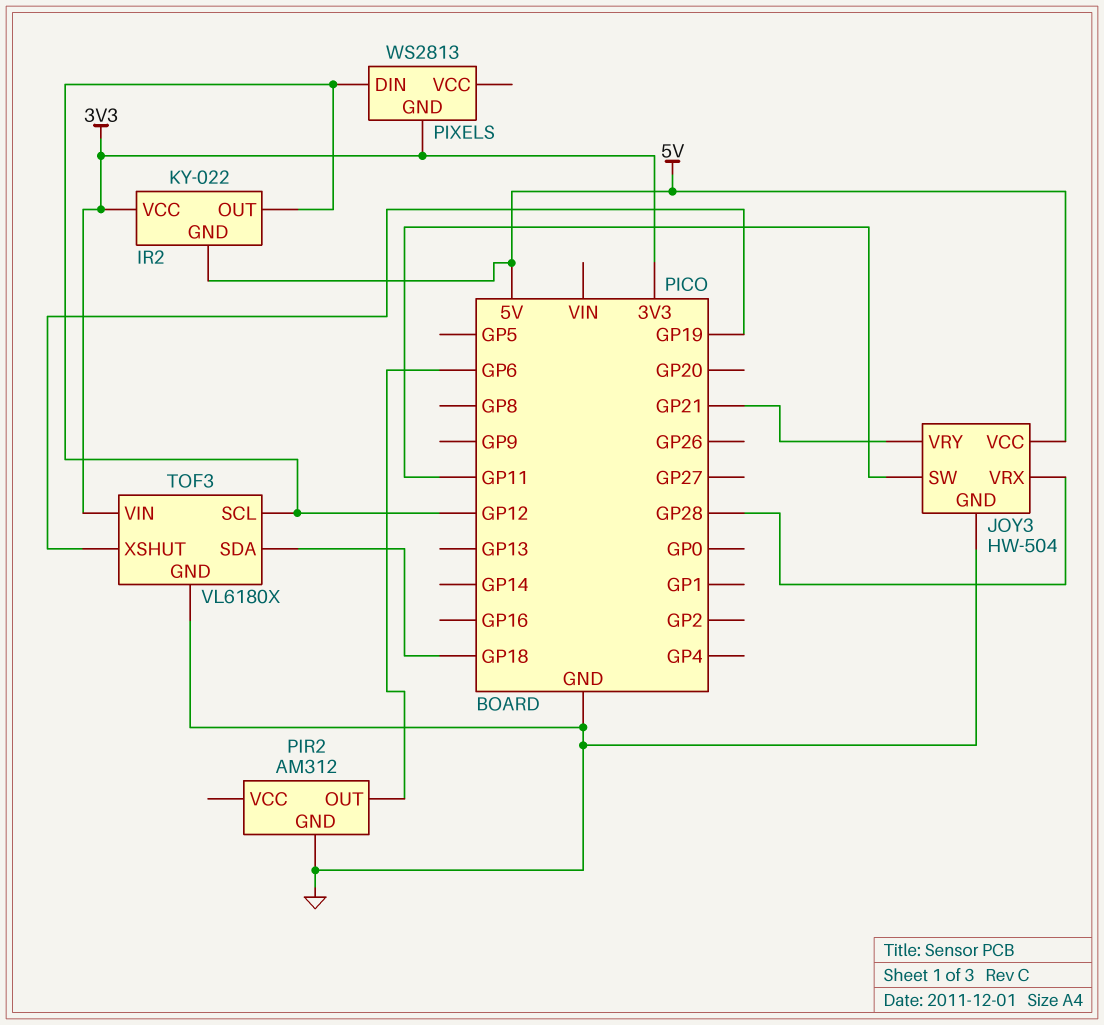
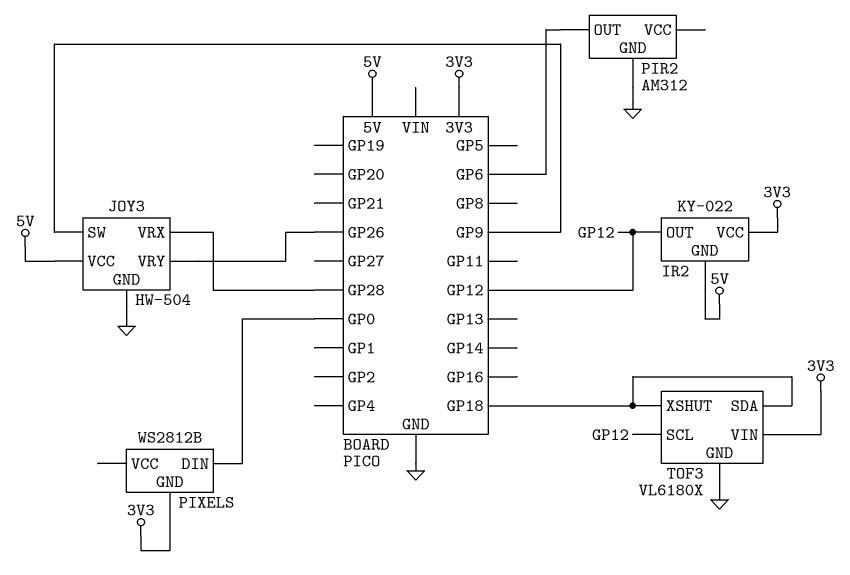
JOY3 pin SW: GP11 -> GP9
JOY3 pin VRY: GP21 -> GP26
PIXELS: WS2813 -> WS2812B
PIXELS pin DIN: GP12 -> GP0
TOF3 pin XSHUT: GP19 -> GP18

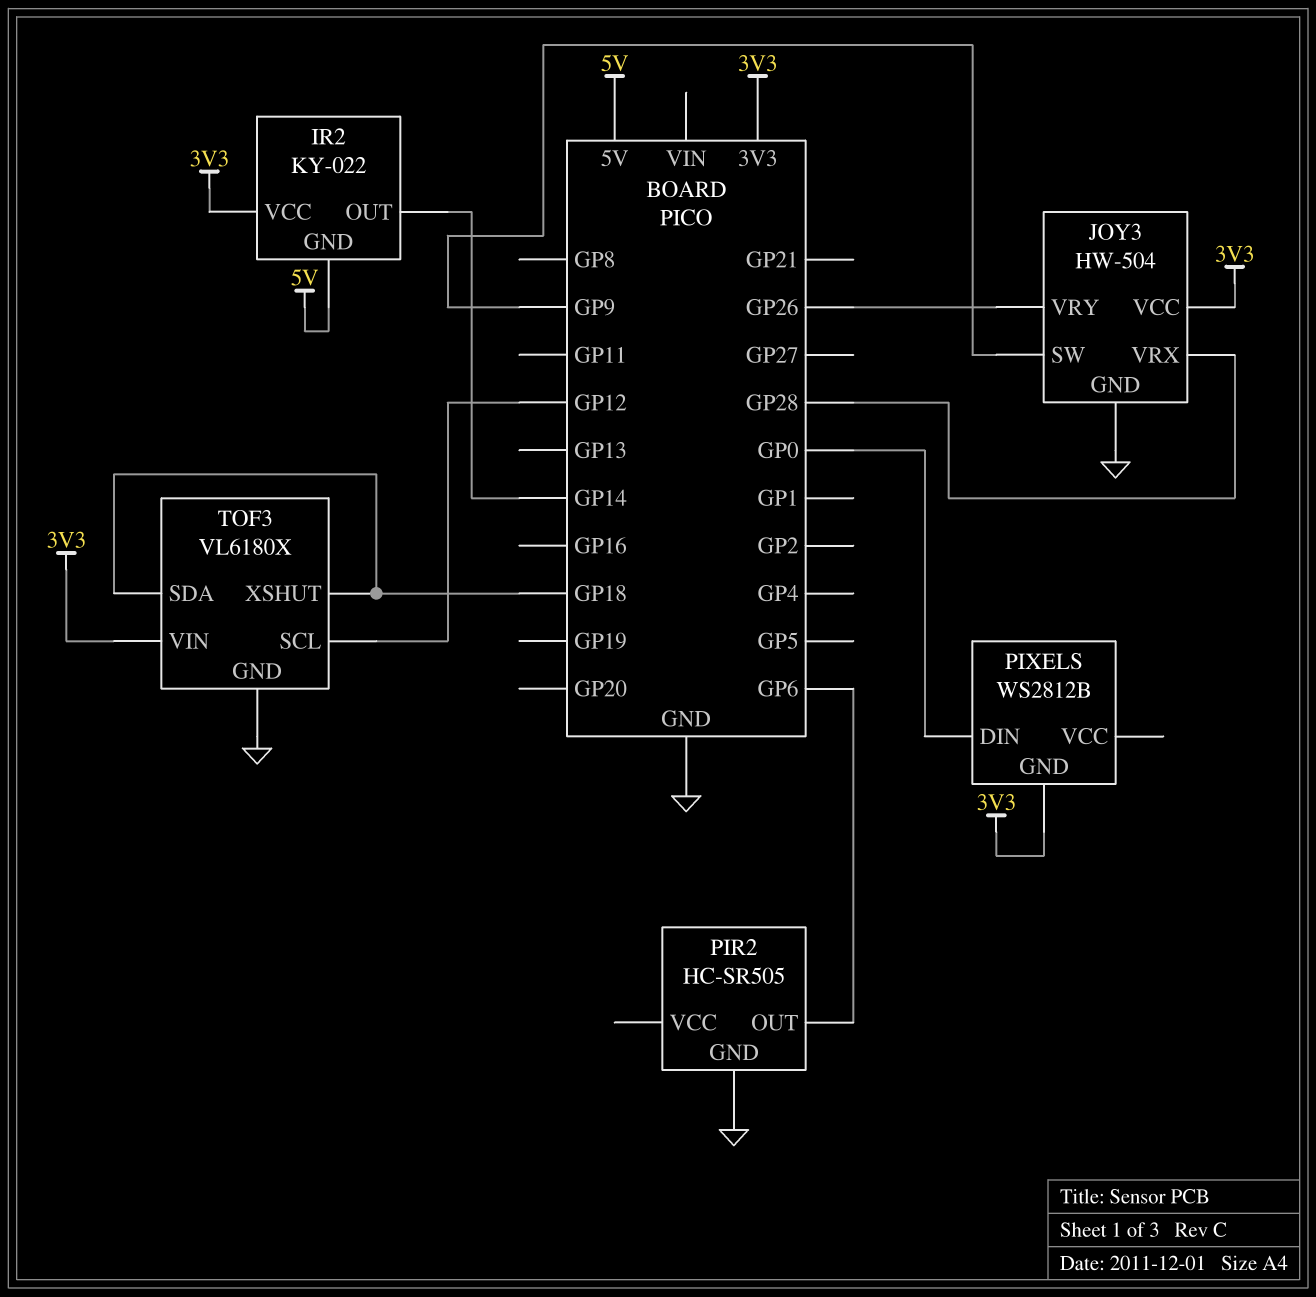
IR2 pin OUT: GP12 -> GP14
JOY3 pin VCC: 5V -> 3V3
PIR2: AM312 -> HC-SR505

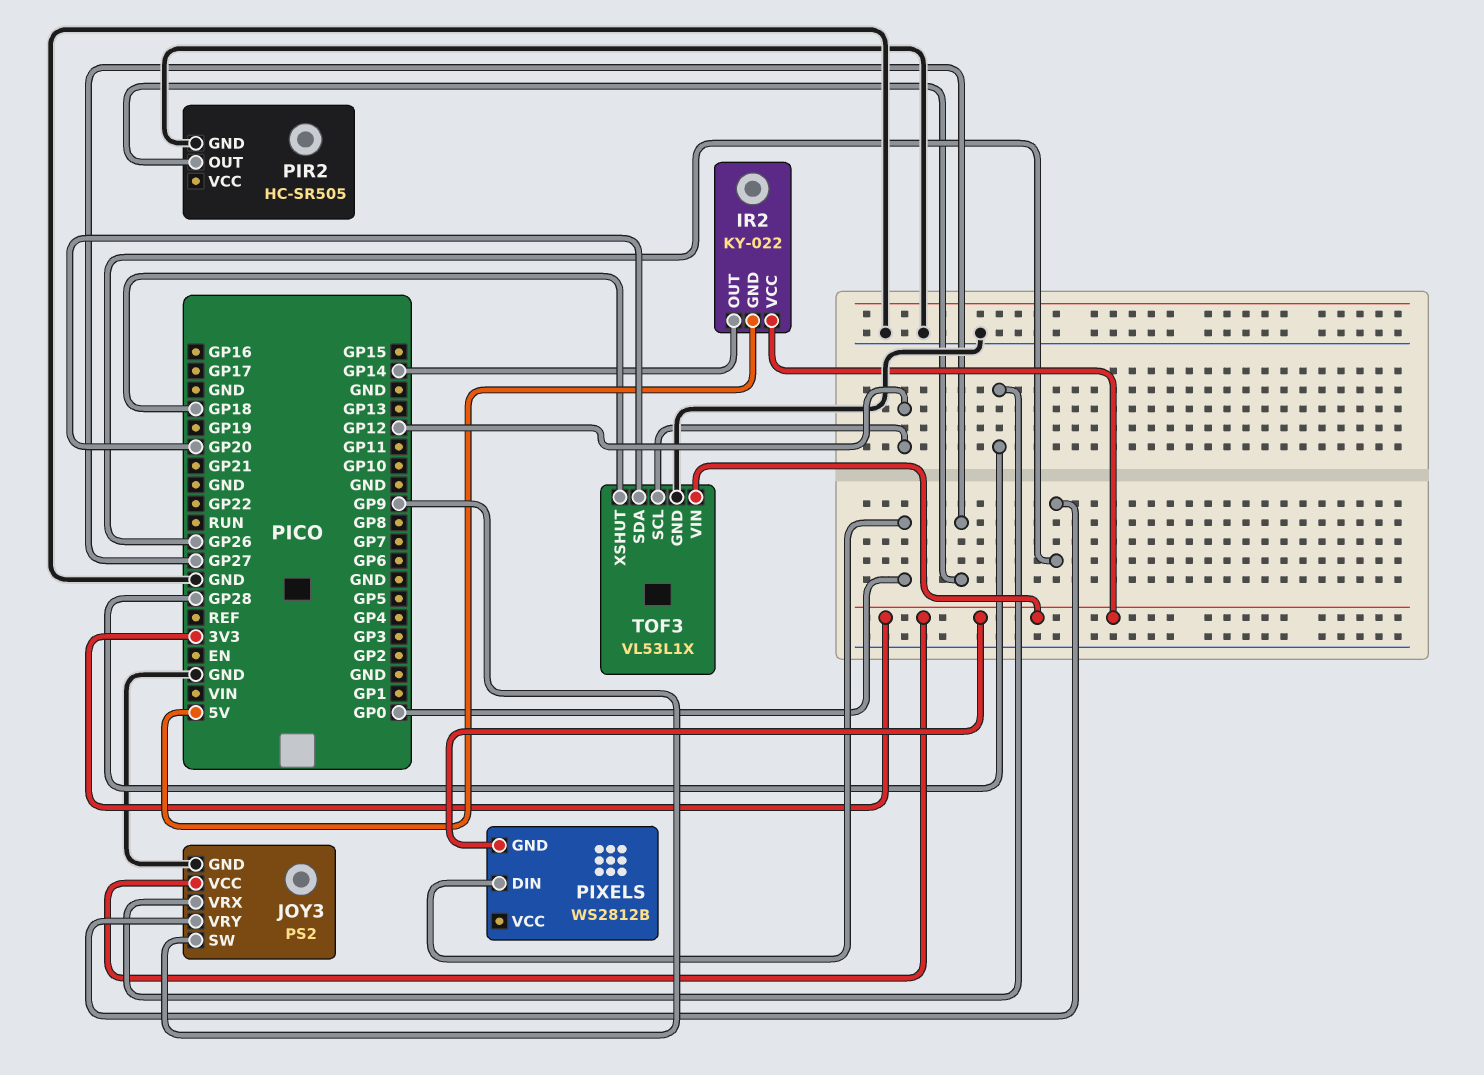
JOY3: HW-504 -> PS2
PIR2 pin OUT: GP6 -> GP27
TOF3: VL6180X -> VL53L1X
TOF3 pin SDA: GP18 -> GP20

